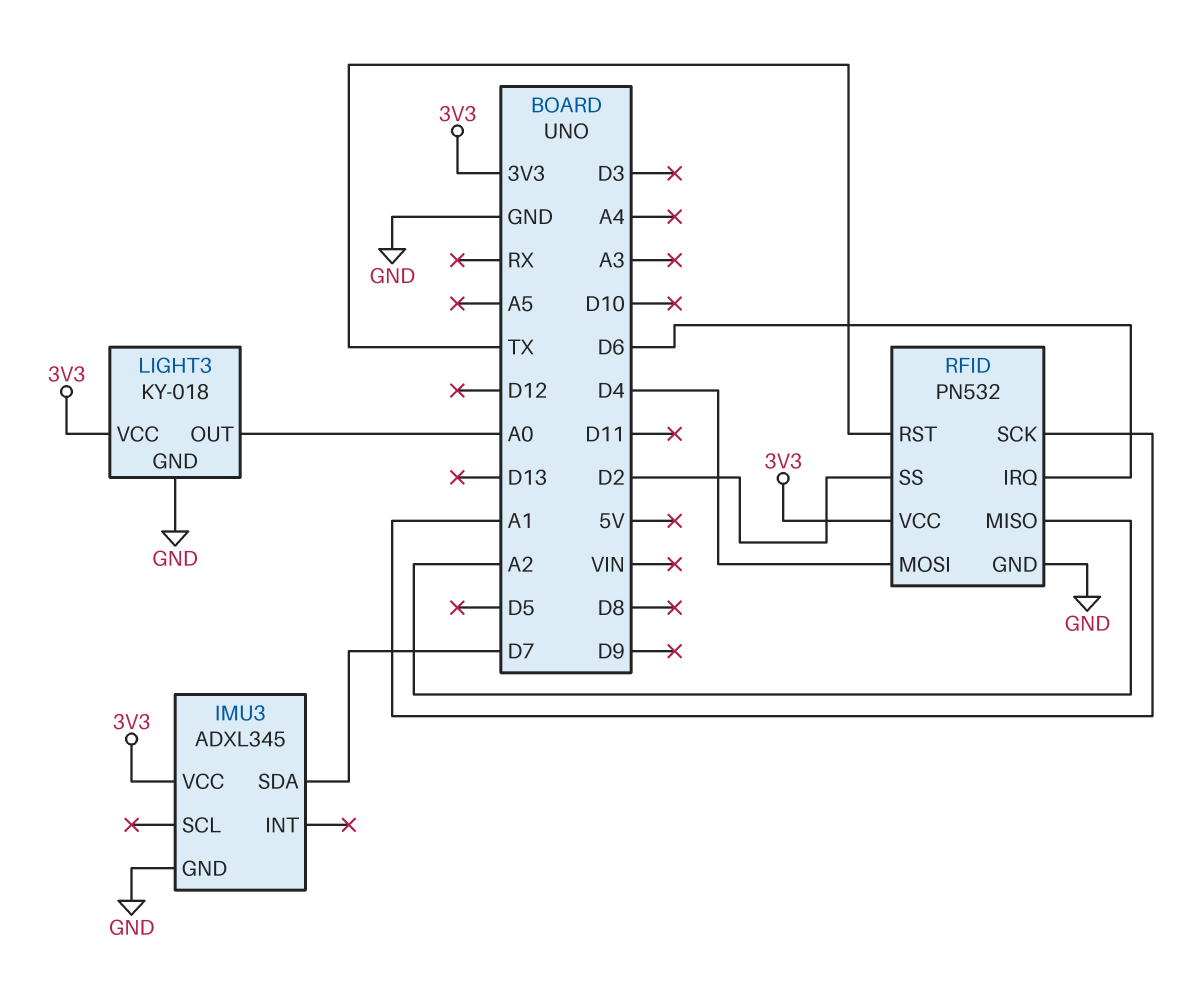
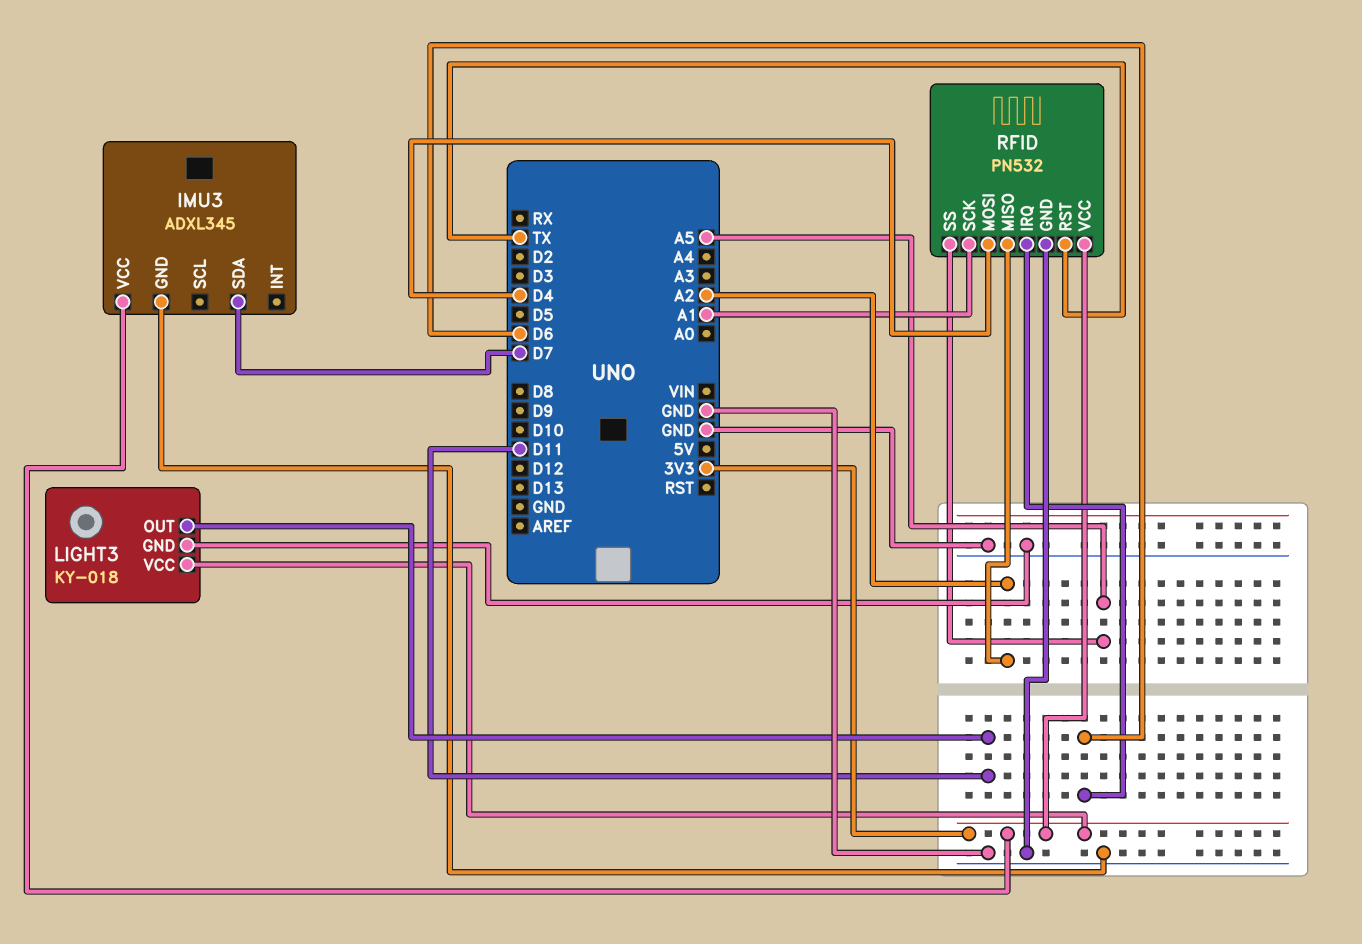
LIGHT3 pin OUT: A0 -> D11
RFID pin SS: D2 -> A5

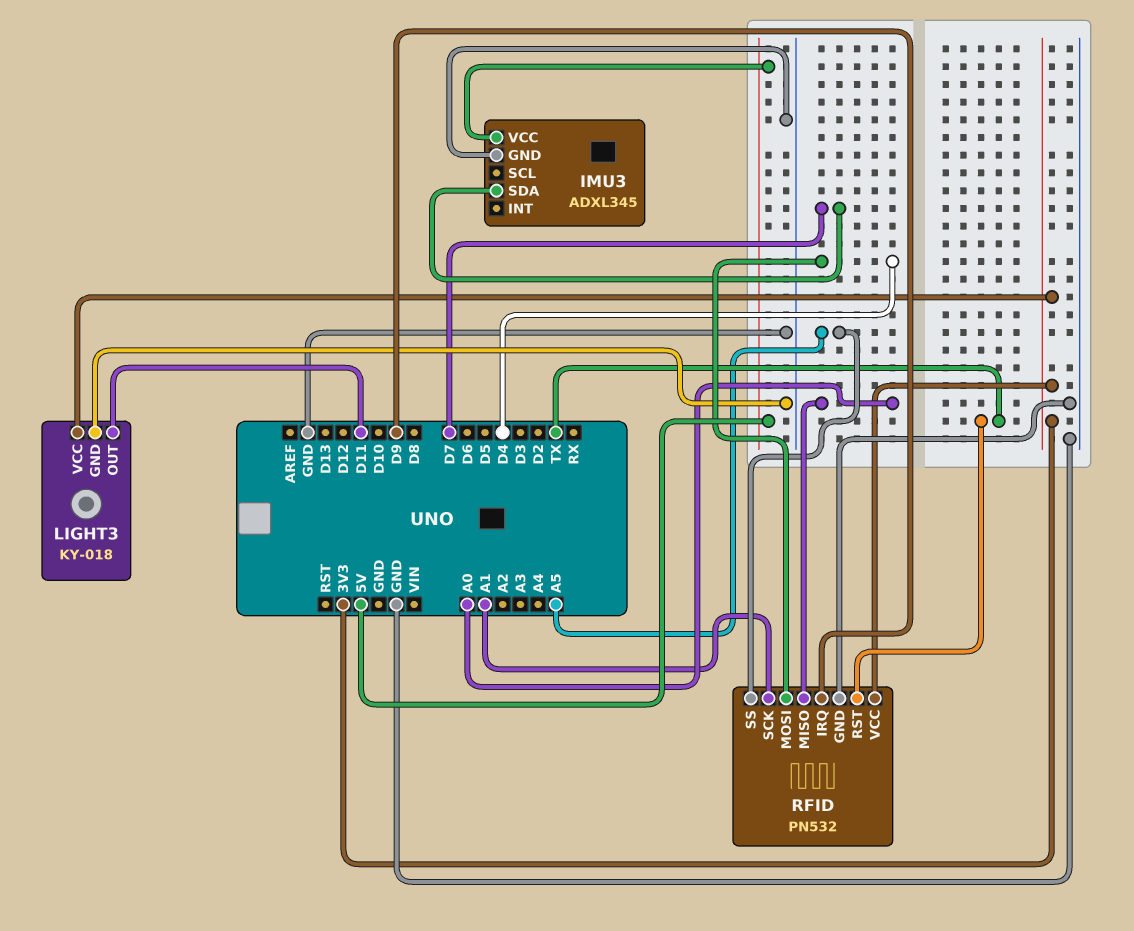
IMU3 pin VCC: 3V3 -> 5V
RFID pin IRQ: D6 -> D9
RFID pin MISO: A2 -> A0

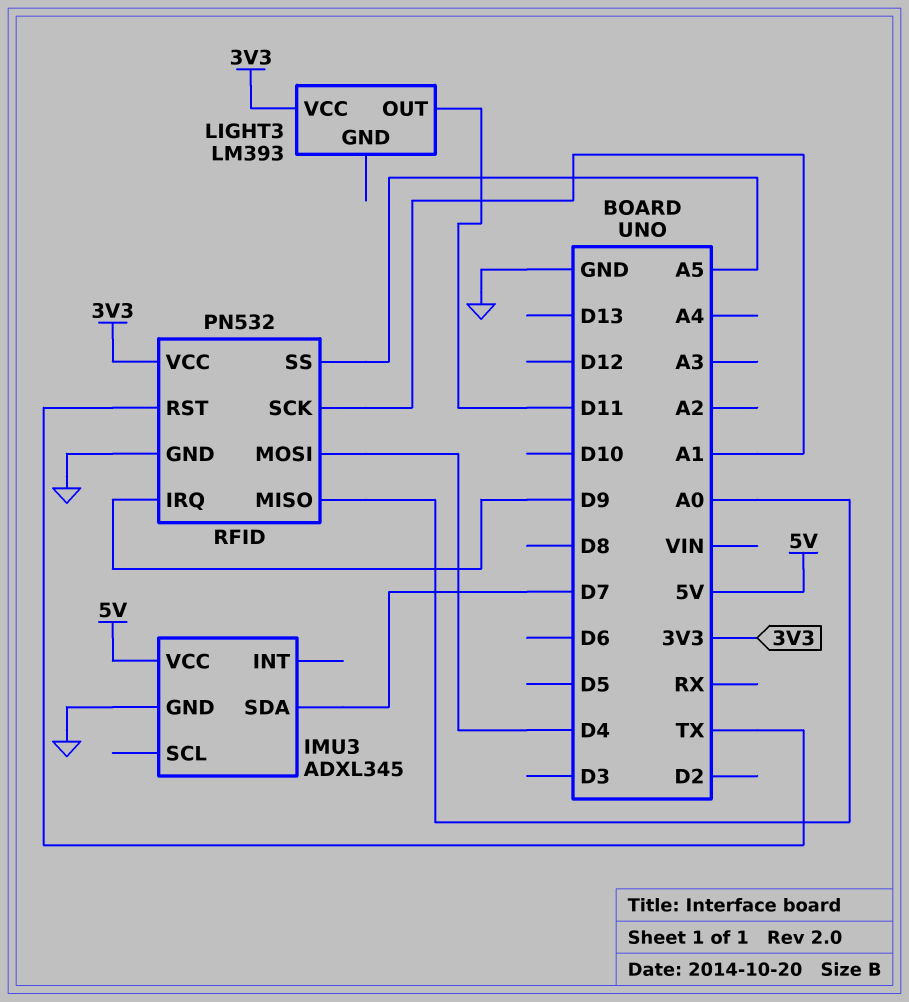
LIGHT3: KY-018 -> LM393
LIGHT3 pin GND: GND -> none

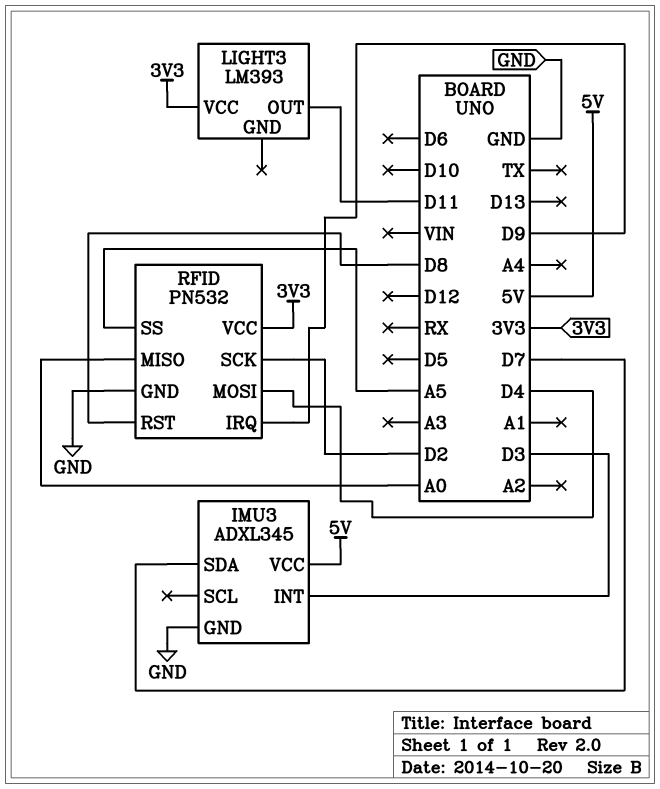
IMU3 pin INT: none -> D3
RFID pin RST: TX -> D8
RFID pin SCK: A1 -> D2

